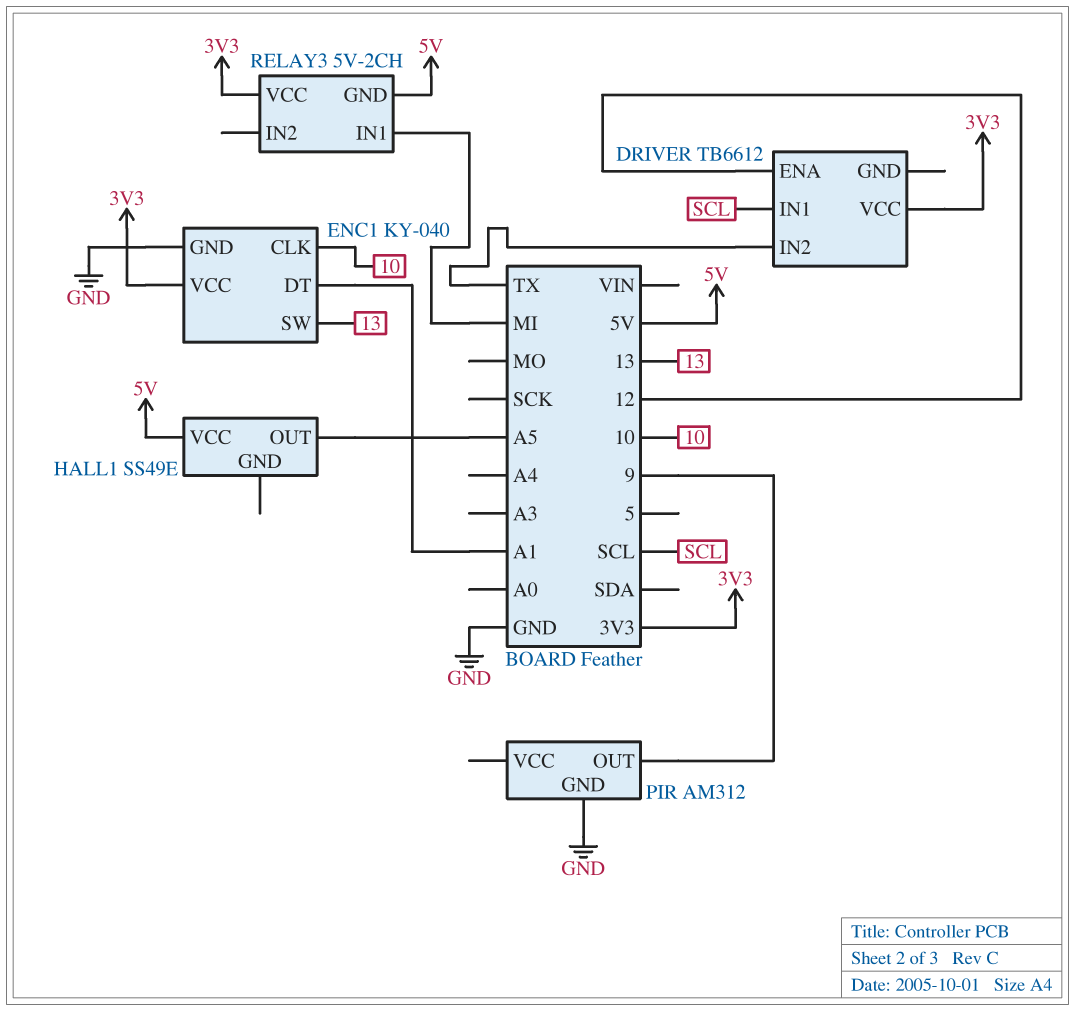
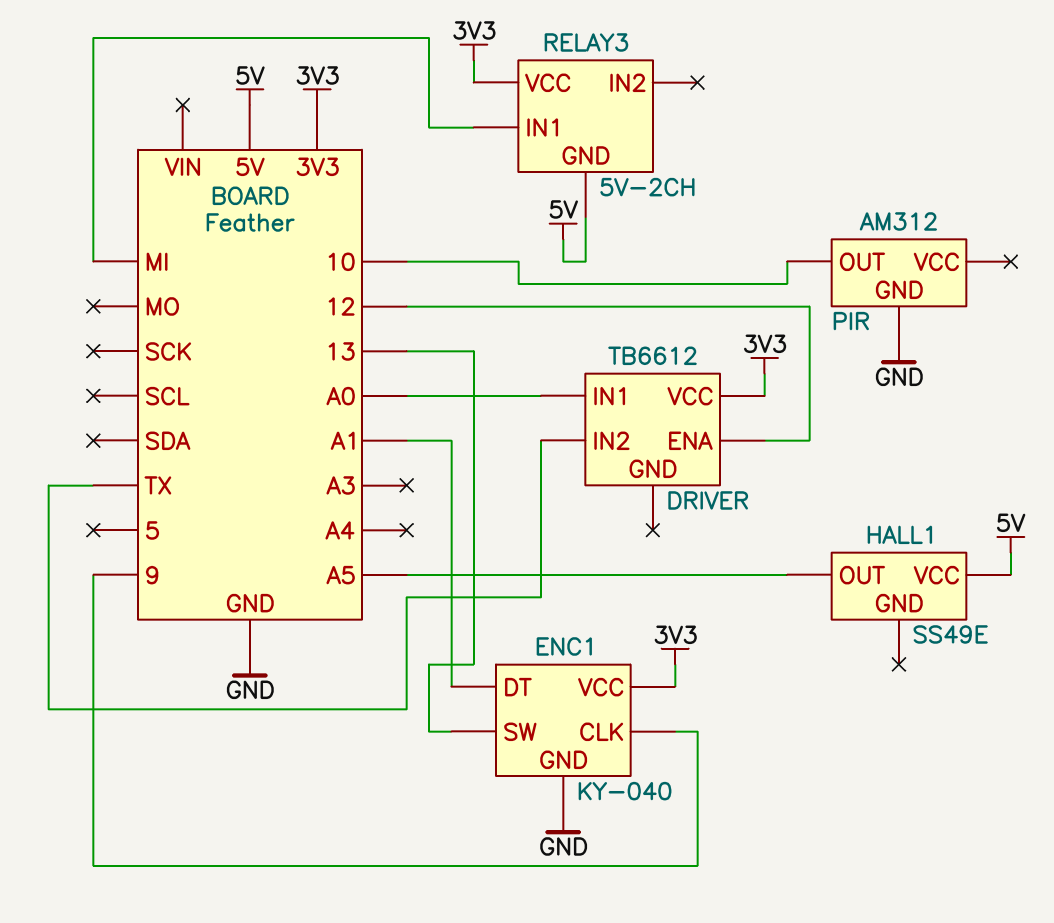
DRIVER pin IN1: SCL -> A0
ENC1 pin CLK: 10 -> 9
PIR pin OUT: 9 -> 10

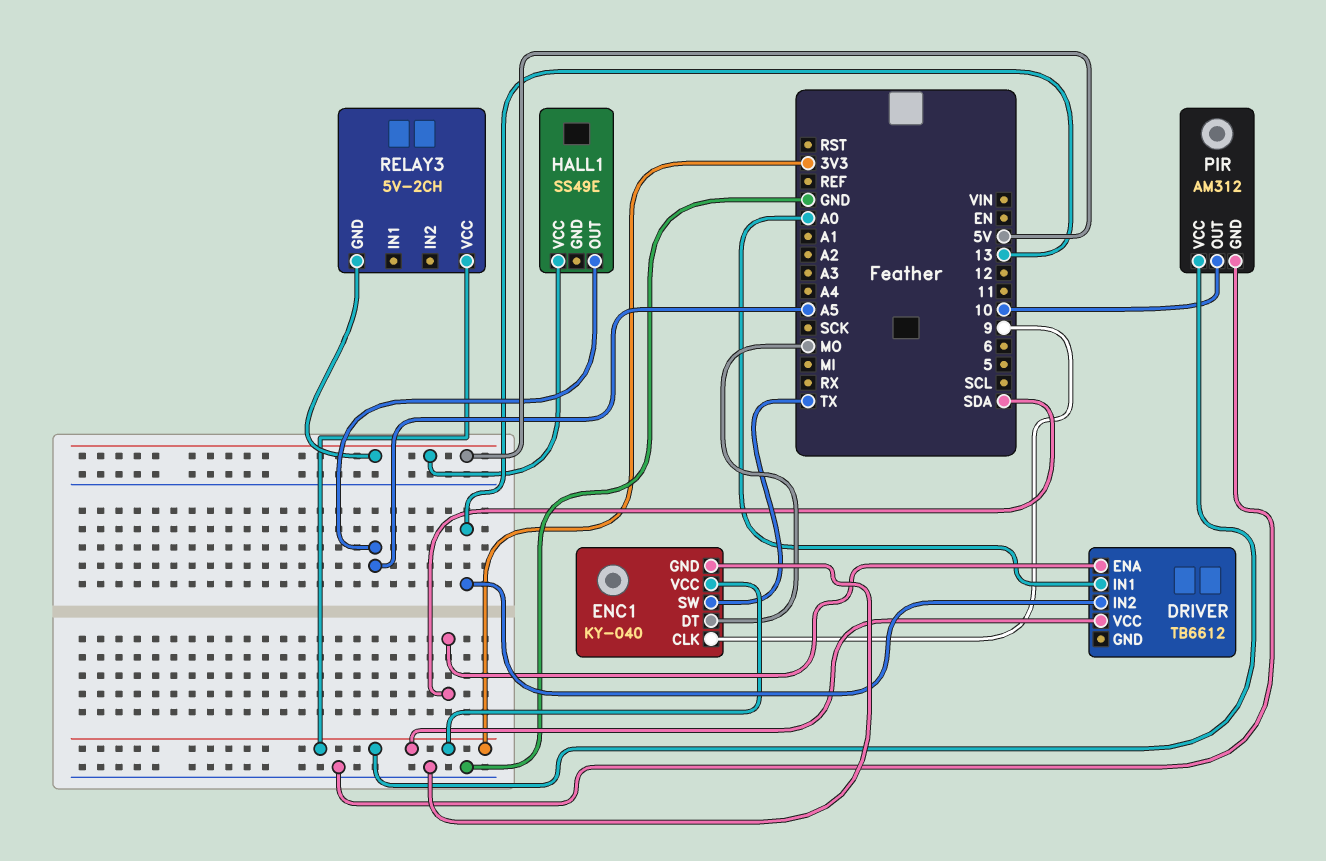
DRIVER pin ENA: 12 -> SDA
DRIVER pin IN2: TX -> 13
ENC1 pin DT: A1 -> MO
ENC1 pin SW: 13 -> TX
PIR pin VCC: none -> 3V3
RELAY3 pin IN1: MI -> none

